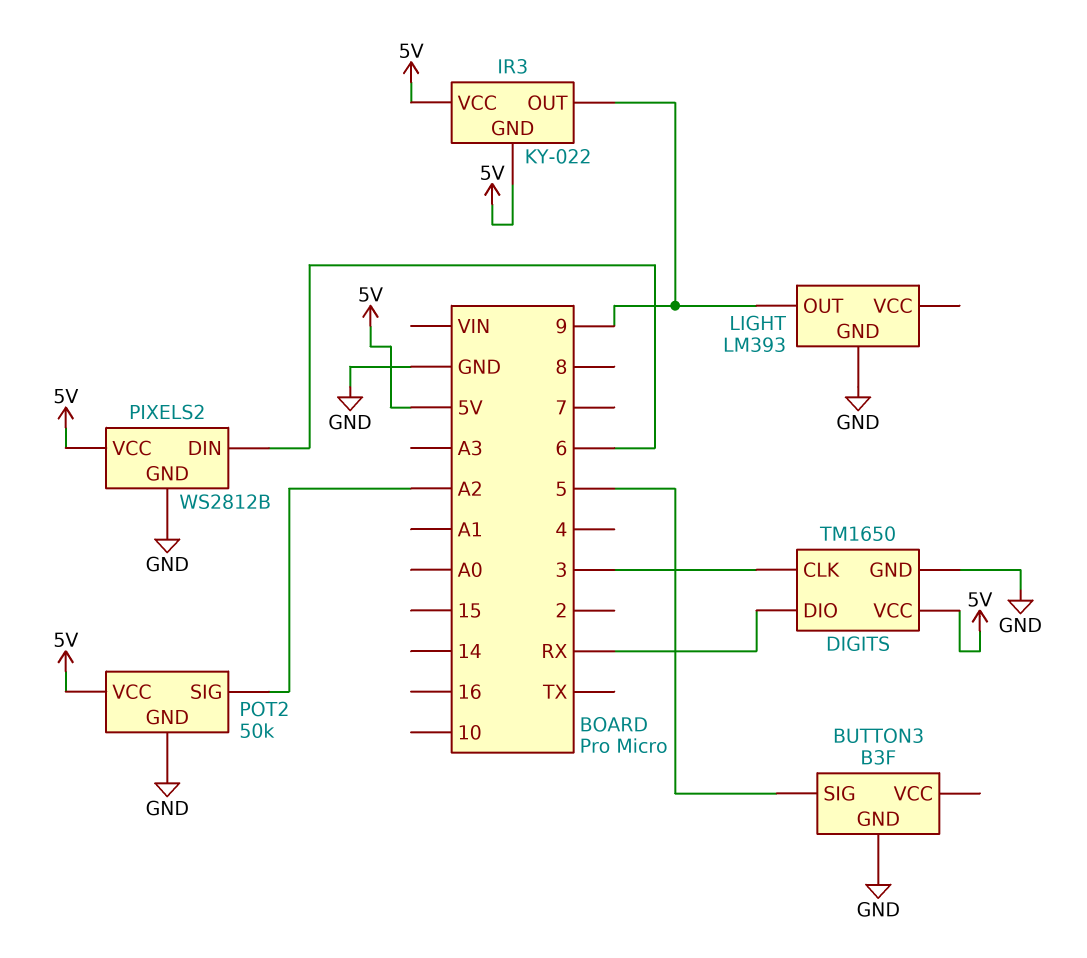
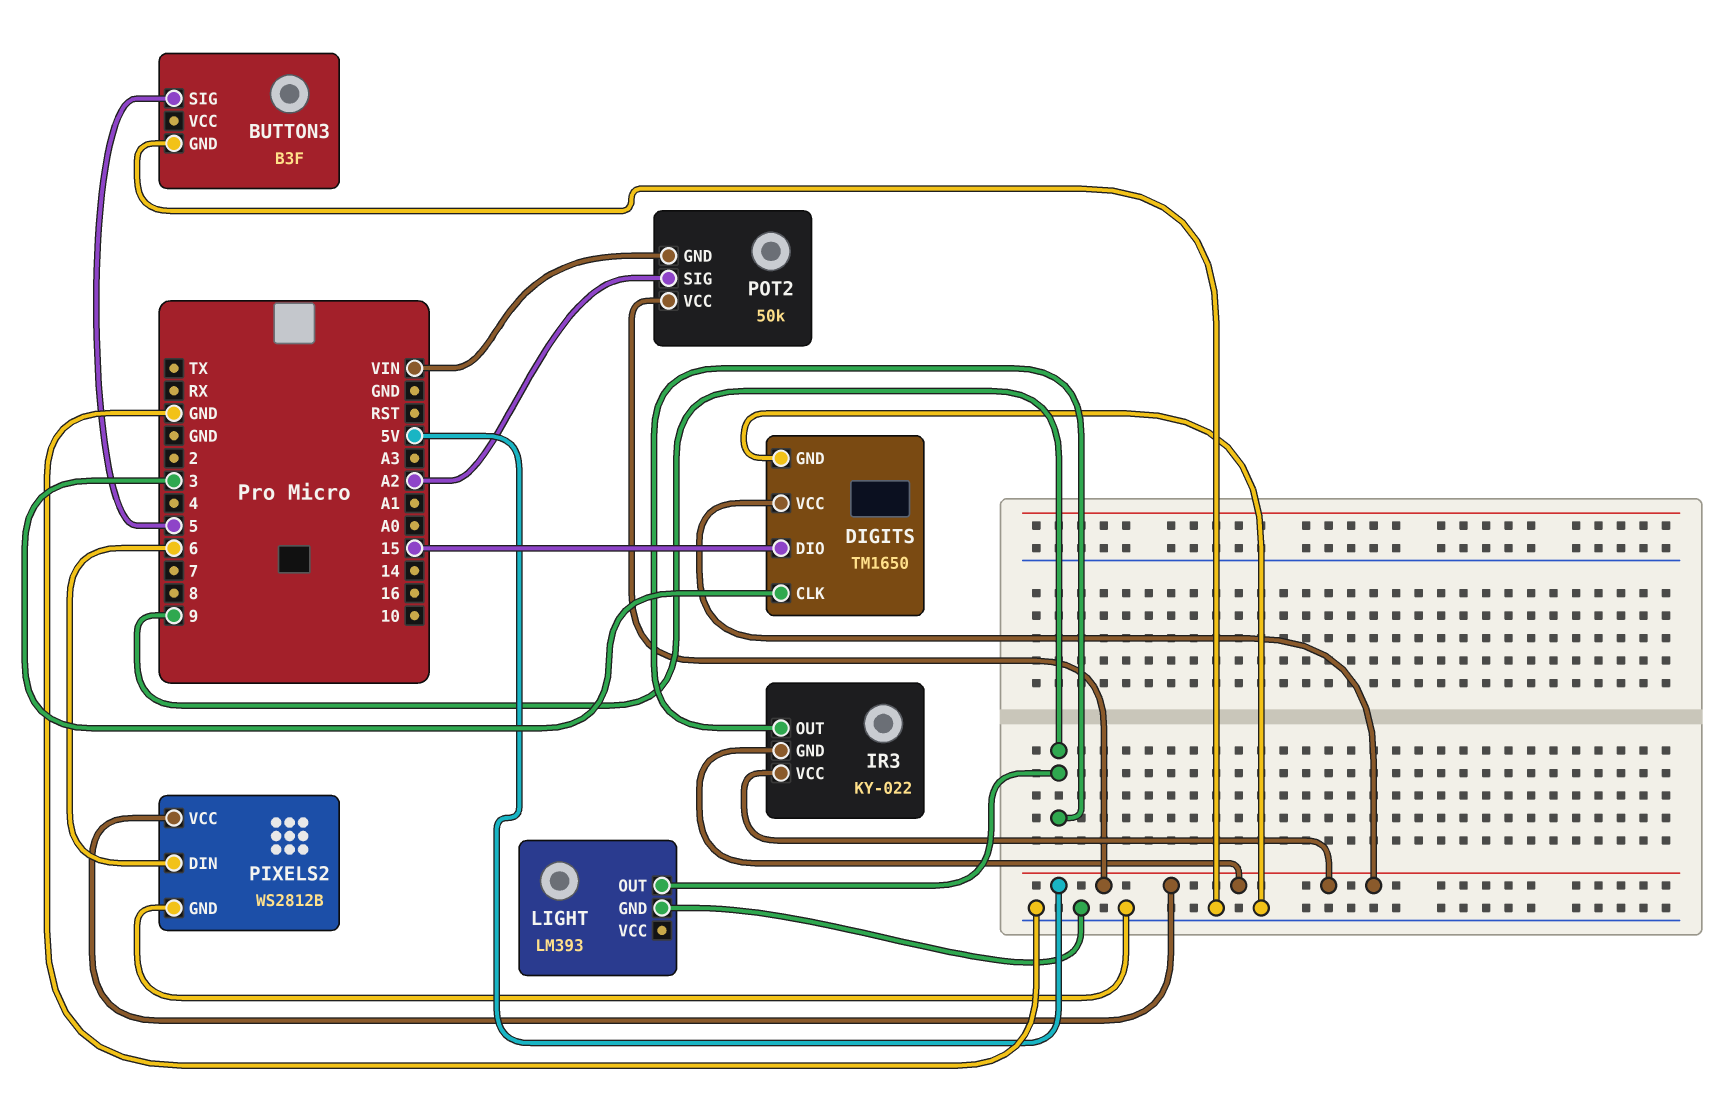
DIGITS pin DIO: RX -> 15
POT2 pin GND: GND -> VIN

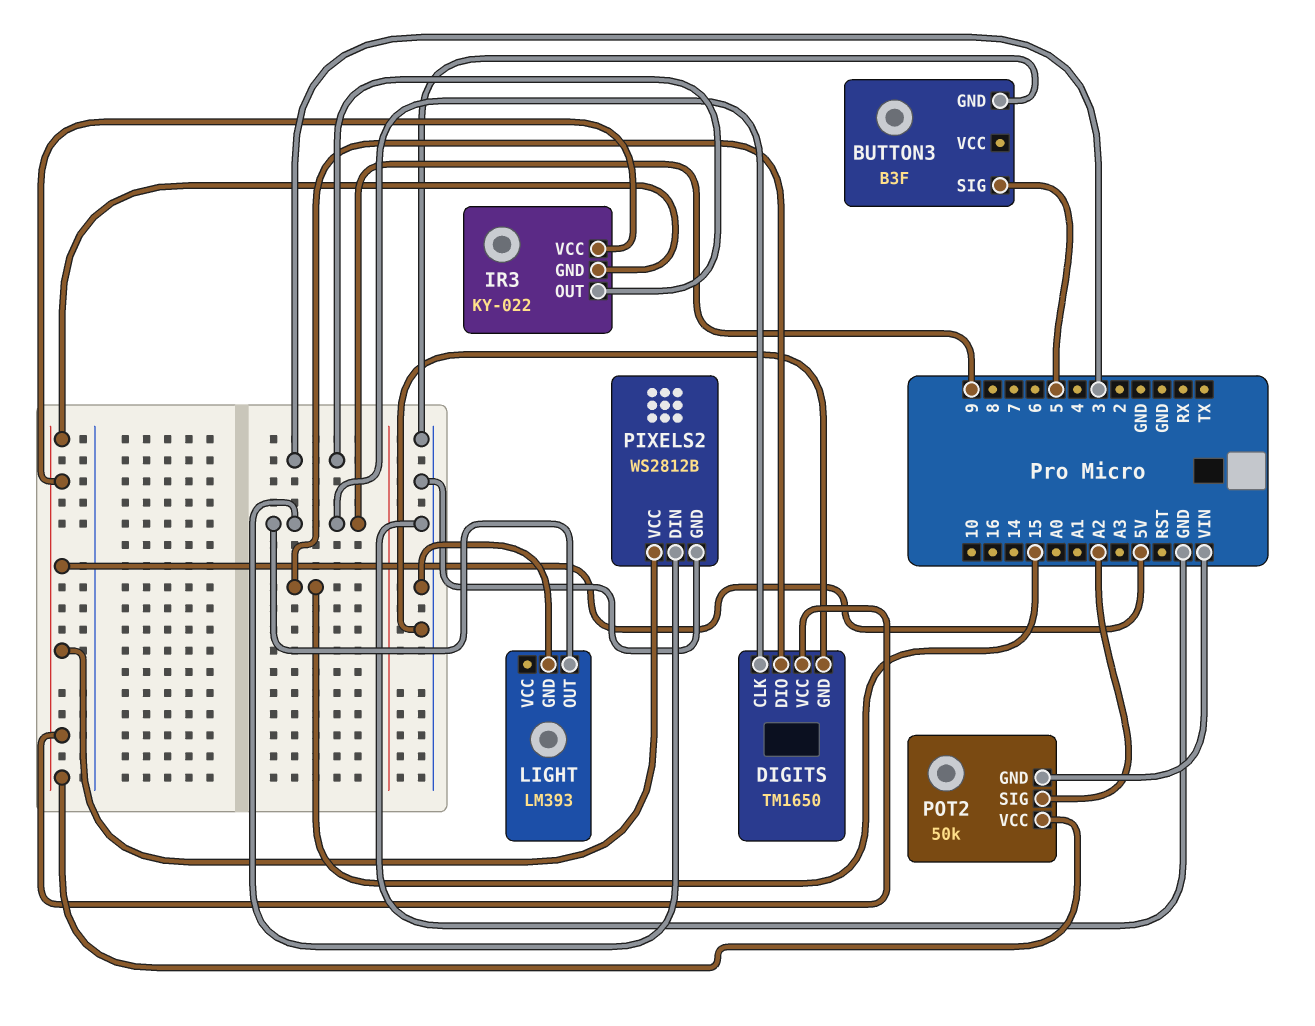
DIGITS pin CLK: 3 -> 9
IR3 pin OUT: 9 -> 3
PIXELS2 pin DIN: 6 -> 9

